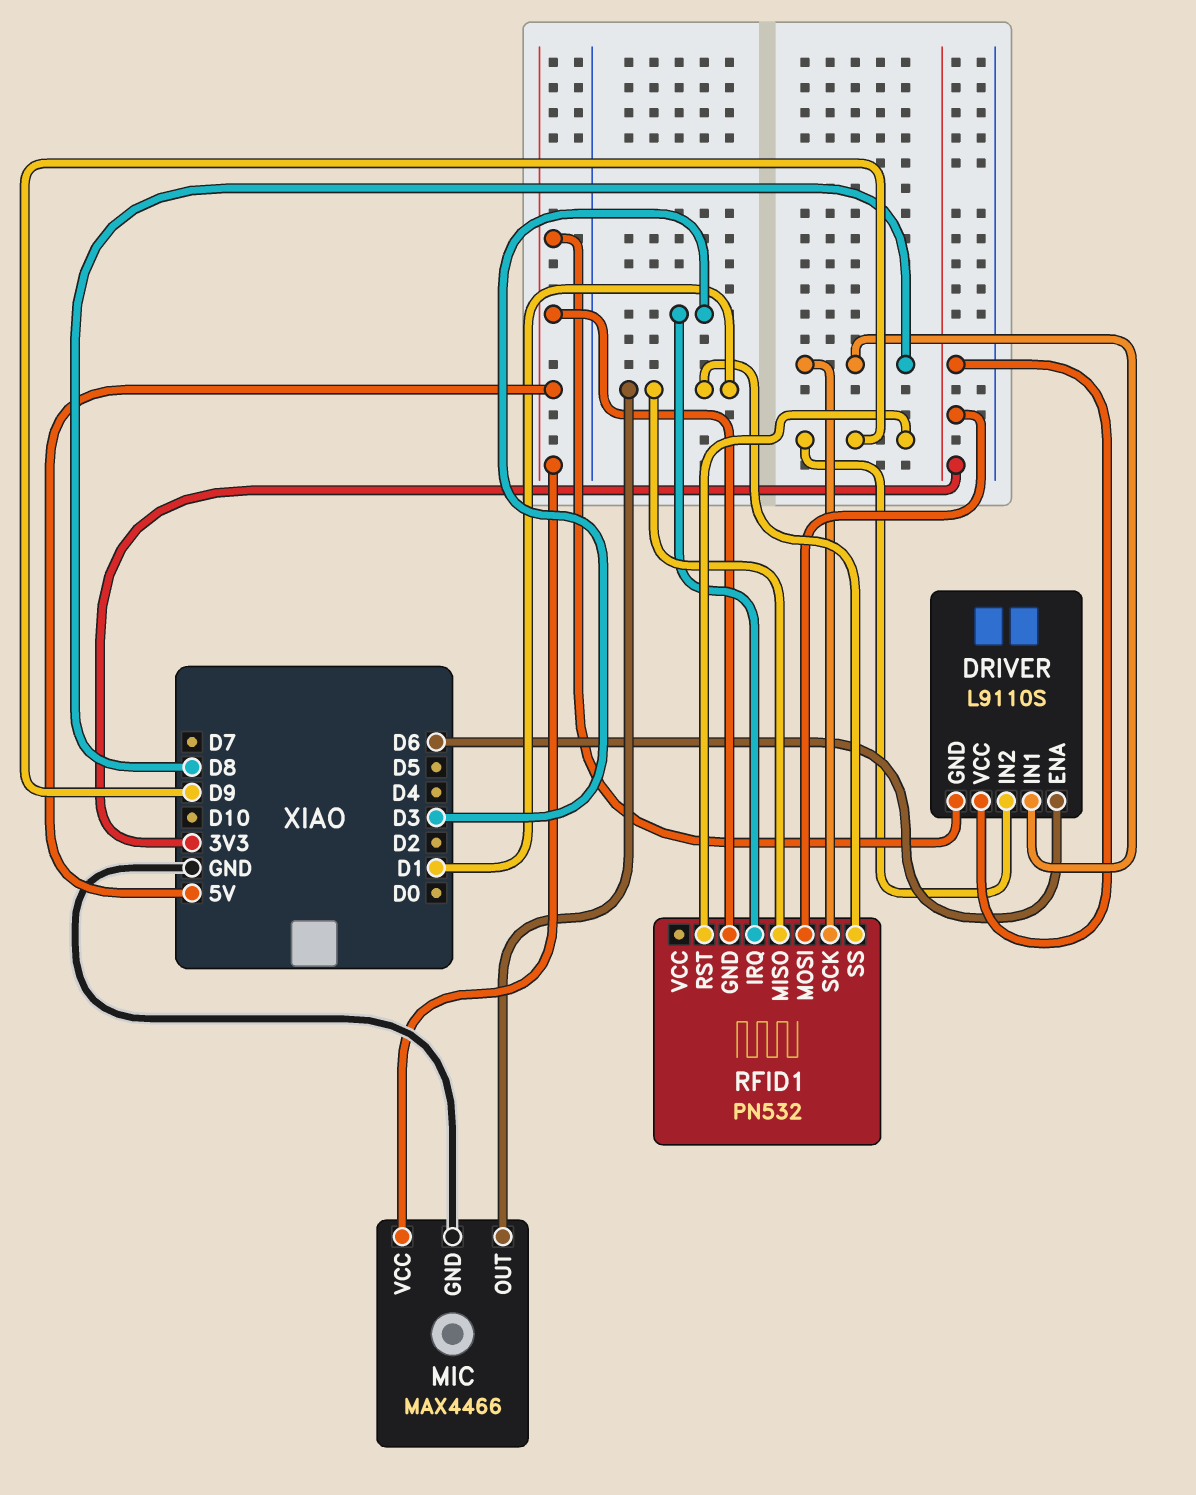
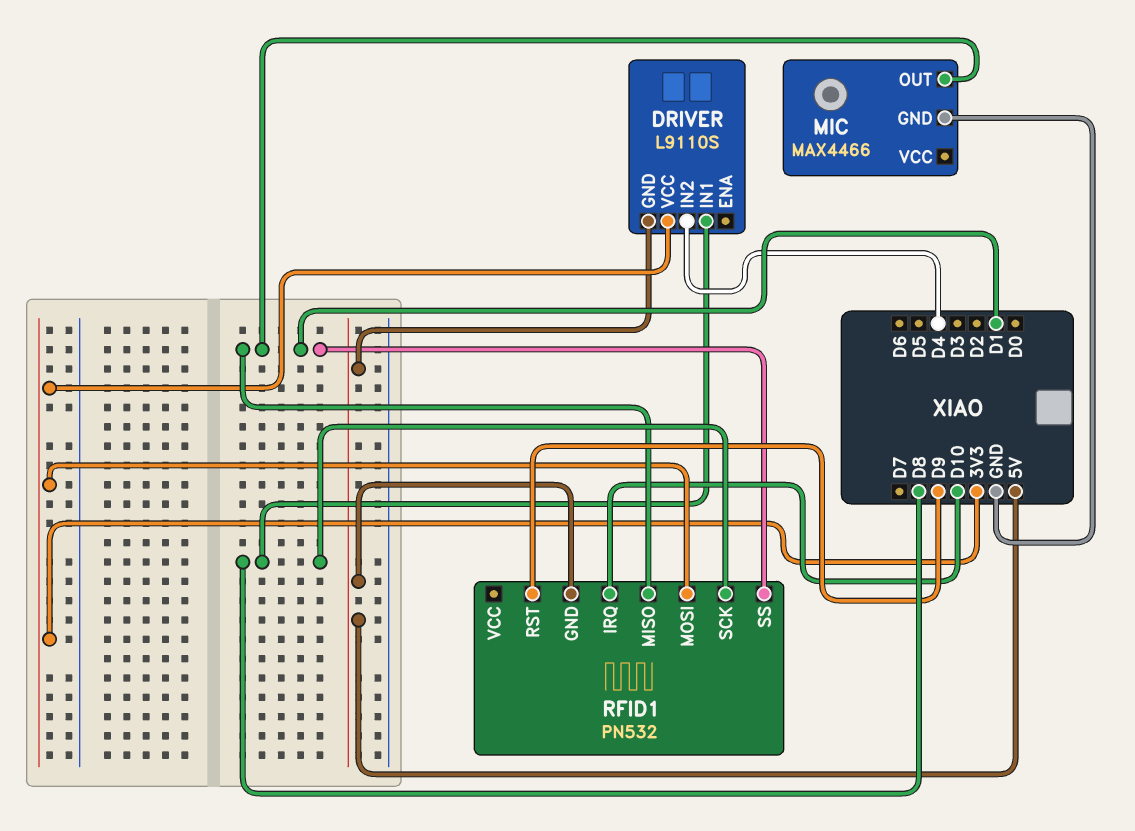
DRIVER pin ENA: D6 -> none
DRIVER pin IN2: D9 -> D4
MIC pin VCC: 5V -> none
RFID1 pin IRQ: D3 -> D10

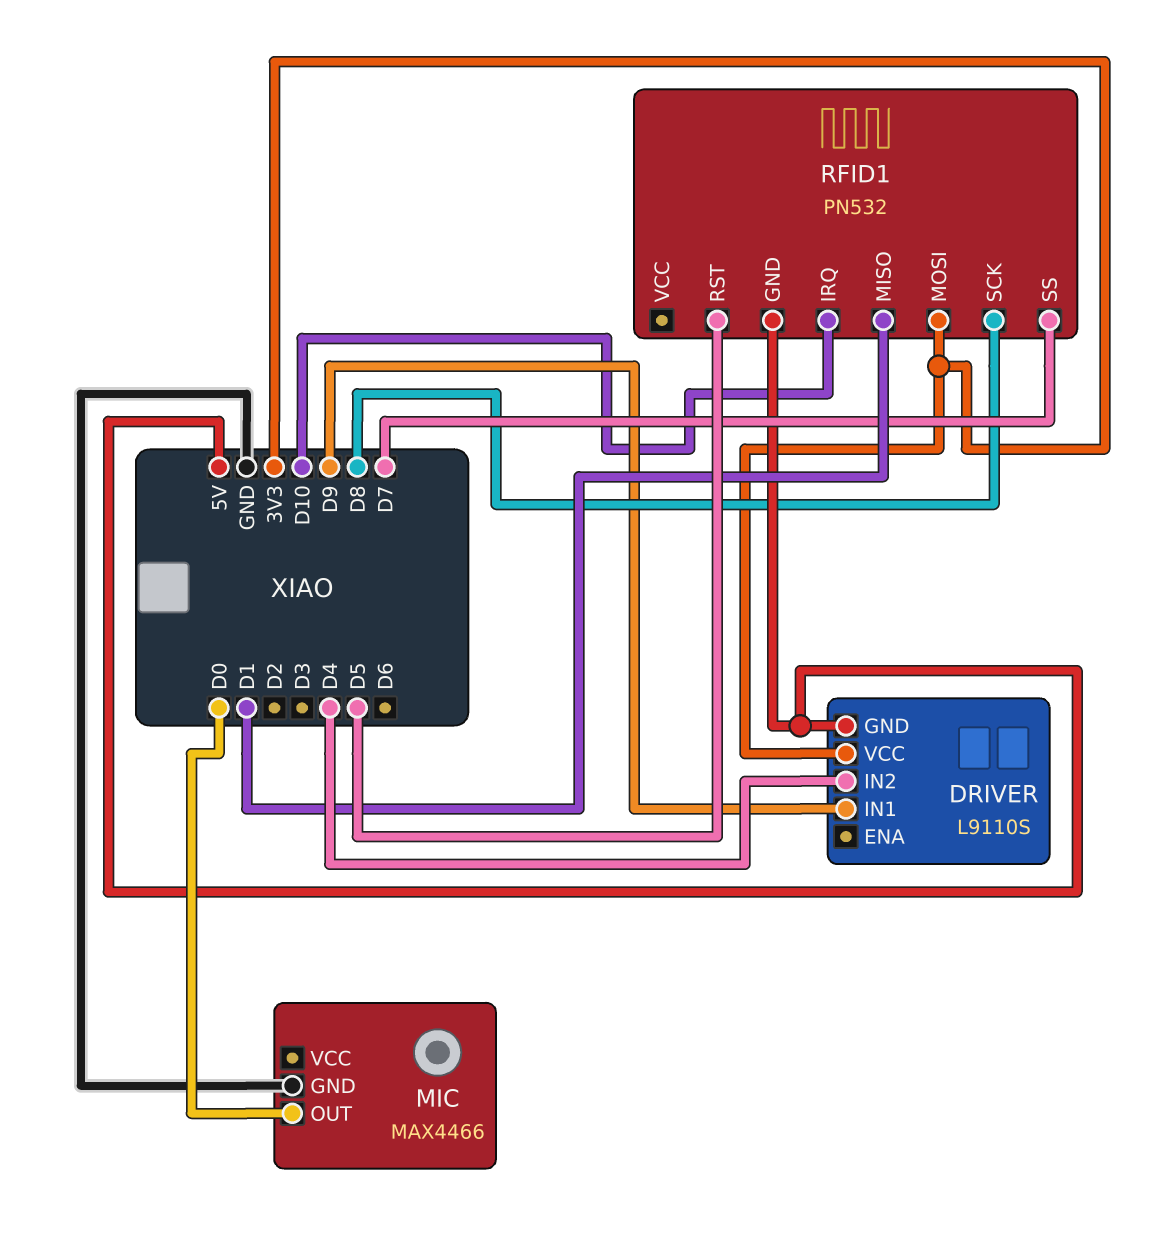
DRIVER pin IN1: D8 -> D9
MIC pin OUT: D1 -> D0
RFID1 pin RST: D9 -> D5
RFID1 pin SS: D1 -> D7

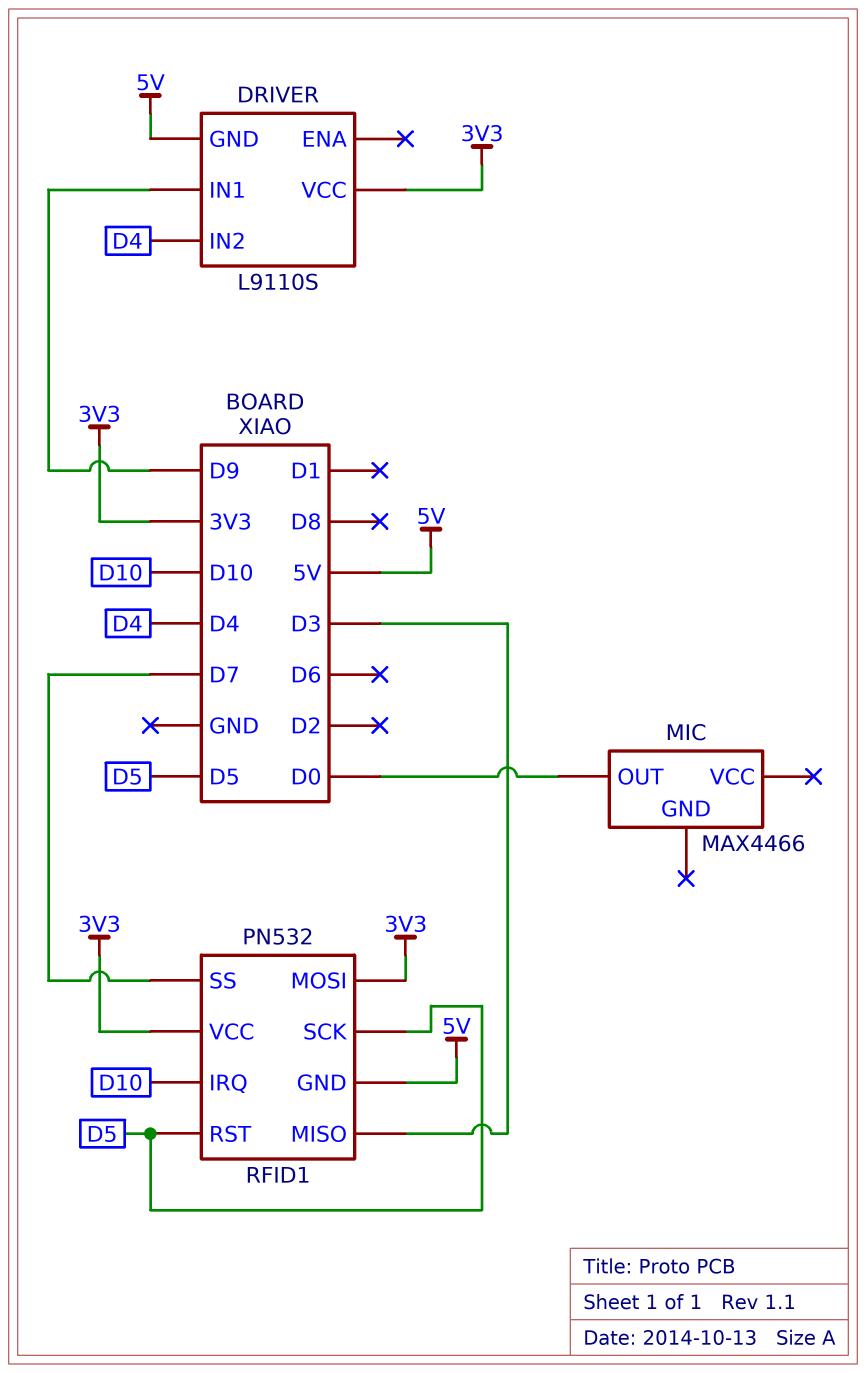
MIC pin GND: GND -> none
RFID1 pin MISO: D1 -> D3
RFID1 pin SCK: D8 -> D5
RFID1 pin VCC: none -> 3V3

